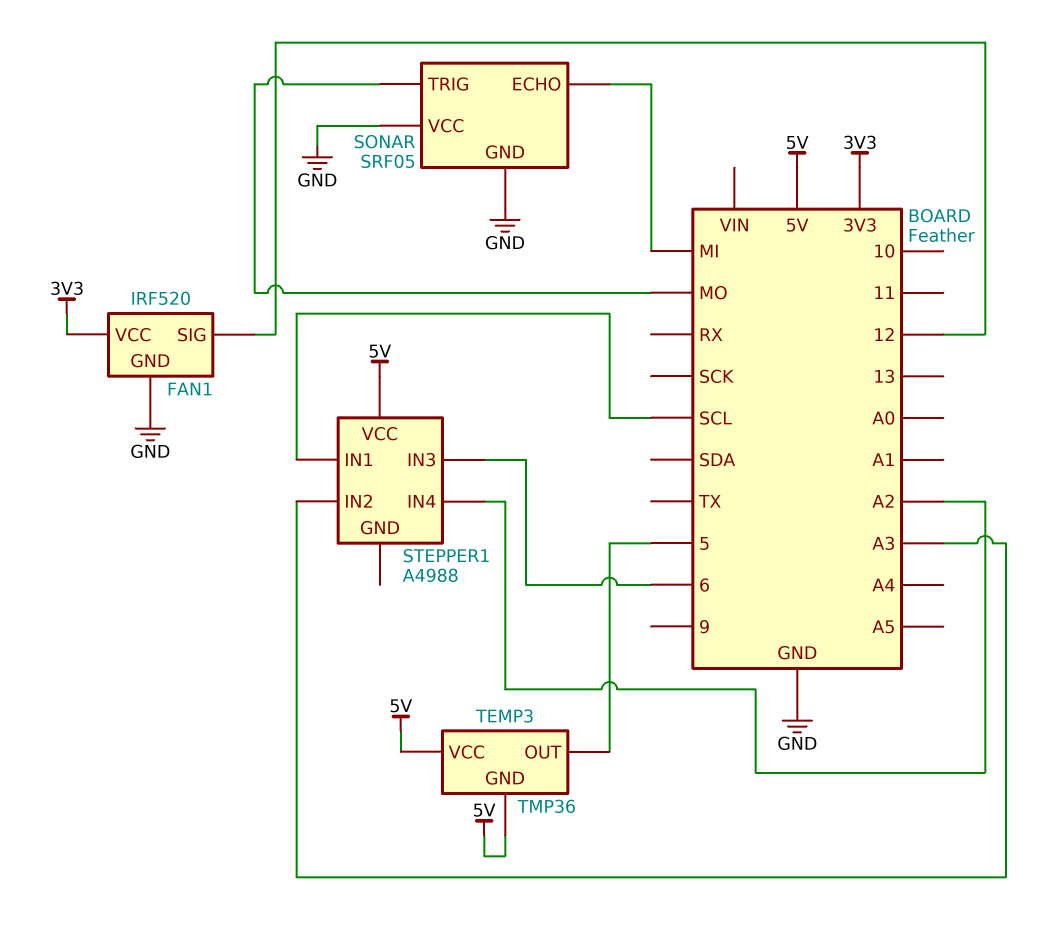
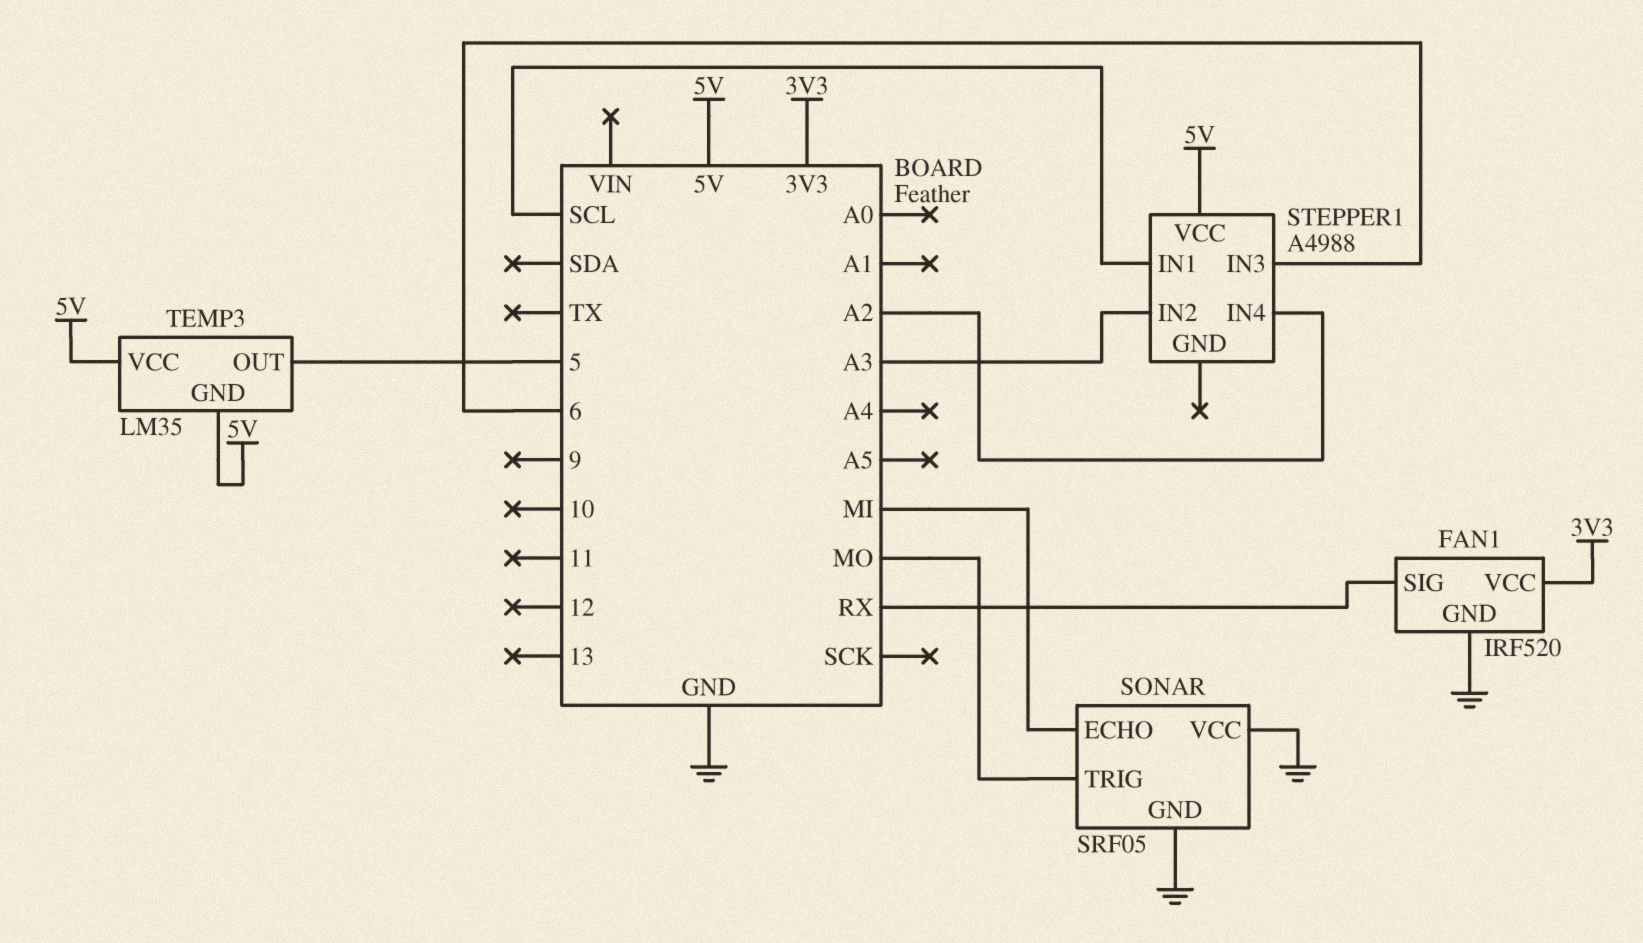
FAN1 pin SIG: 12 -> RX
TEMP3: TMP36 -> LM35

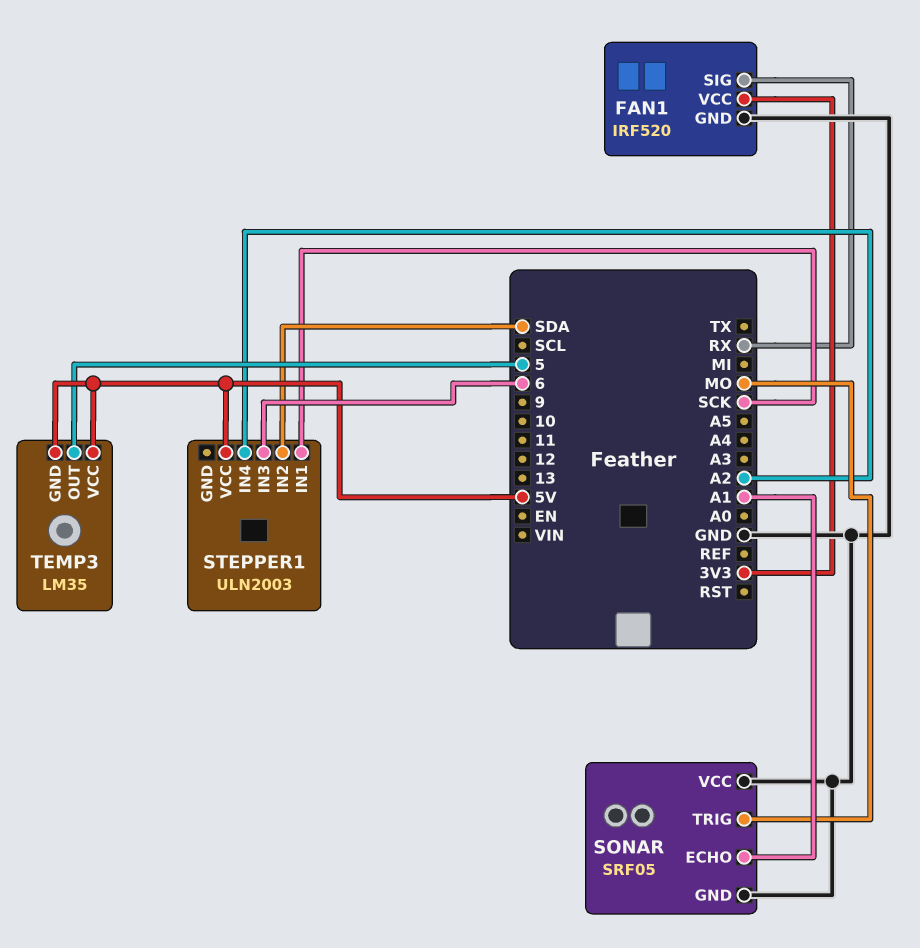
SONAR pin ECHO: MI -> A1
STEPPER1: A4988 -> ULN2003
STEPPER1 pin IN1: SCL -> SCK
STEPPER1 pin IN2: A3 -> SDA

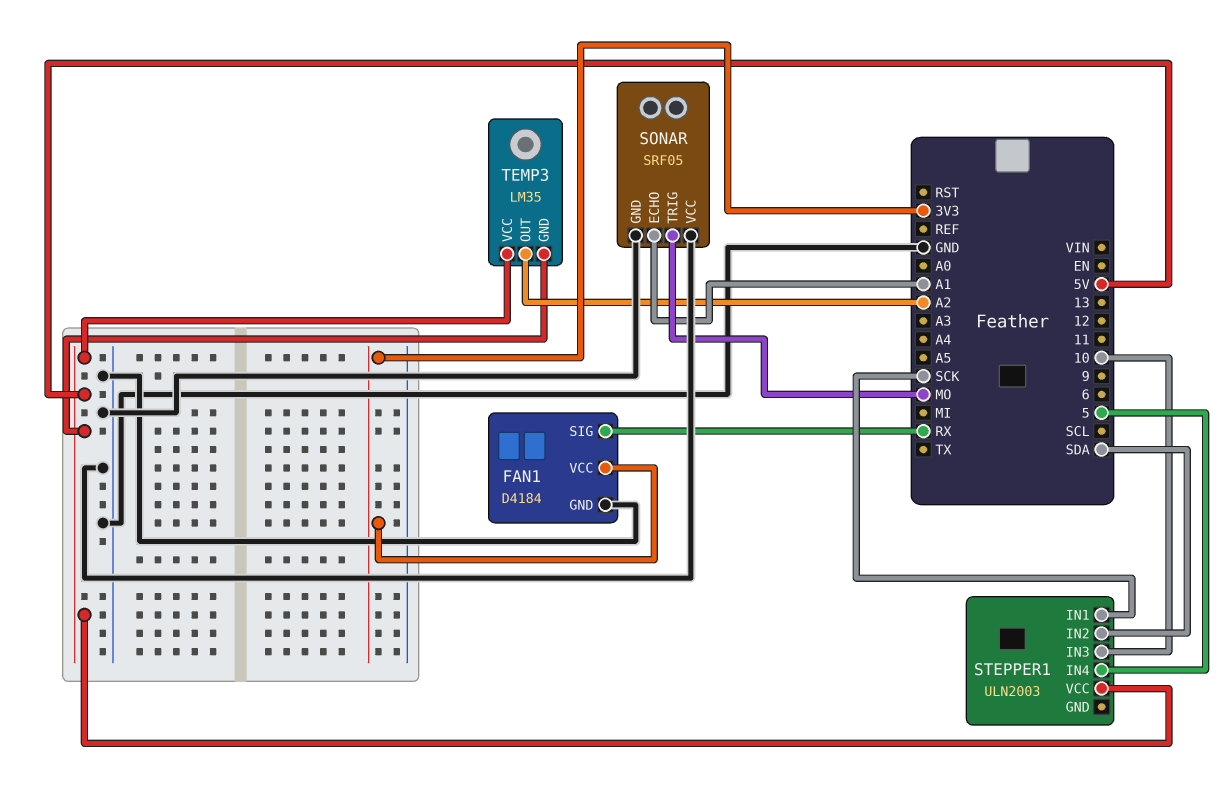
FAN1: IRF520 -> D4184
STEPPER1 pin IN3: 6 -> 10
STEPPER1 pin IN4: A2 -> 5
TEMP3 pin OUT: 5 -> A2

